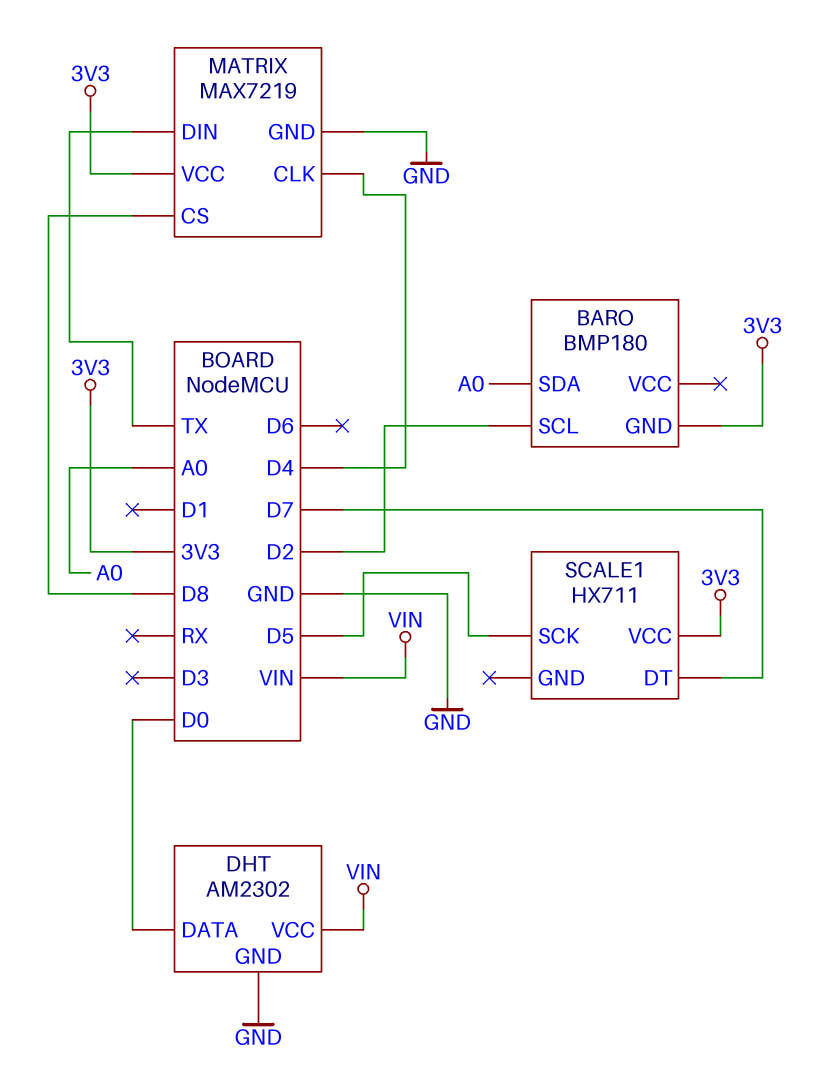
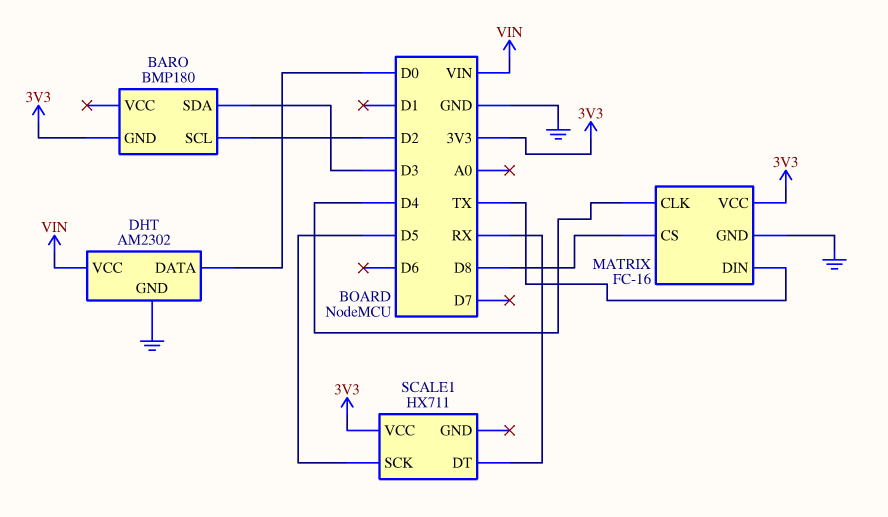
BARO pin SDA: A0 -> D3
MATRIX: MAX7219 -> FC-16
SCALE1 pin DT: D7 -> RX

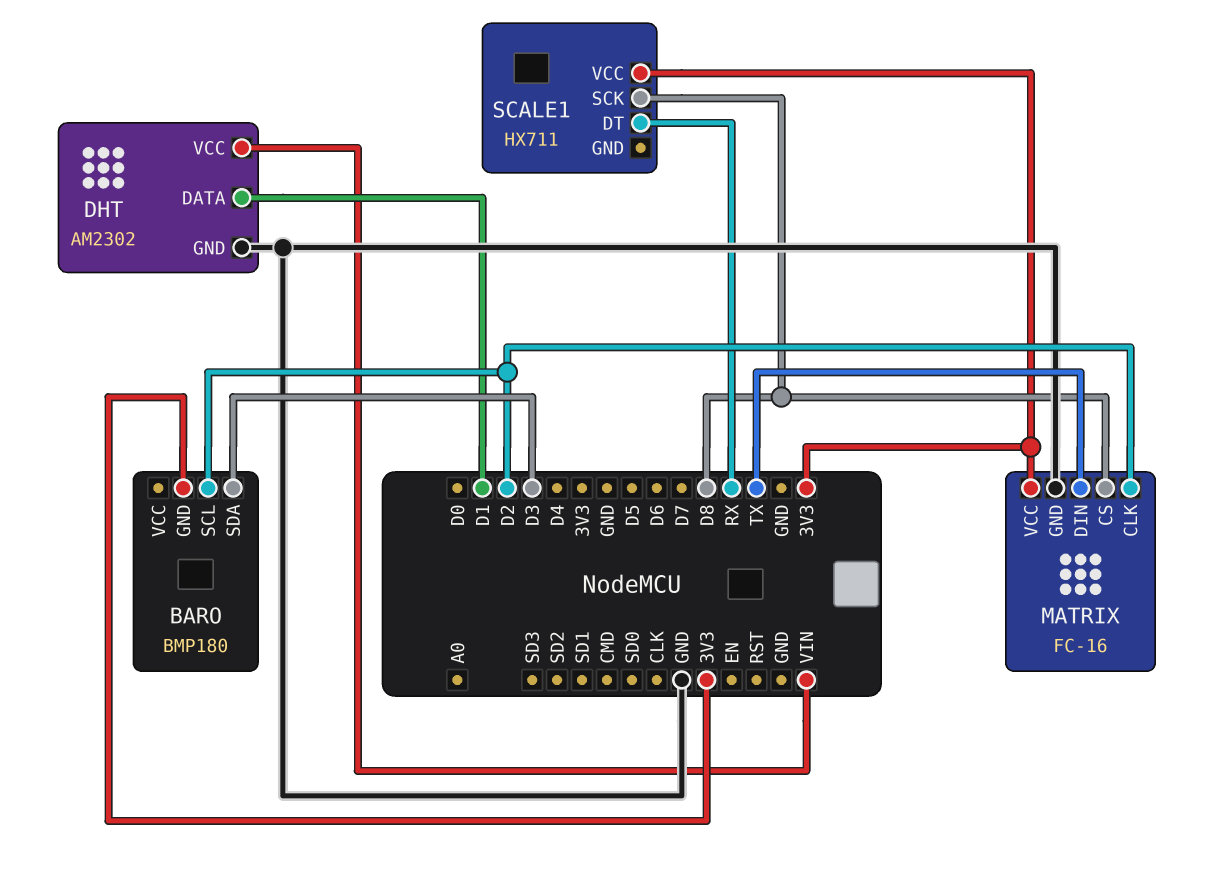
DHT pin DATA: D0 -> D1
MATRIX pin CLK: D4 -> D2
SCALE1 pin SCK: D5 -> D8

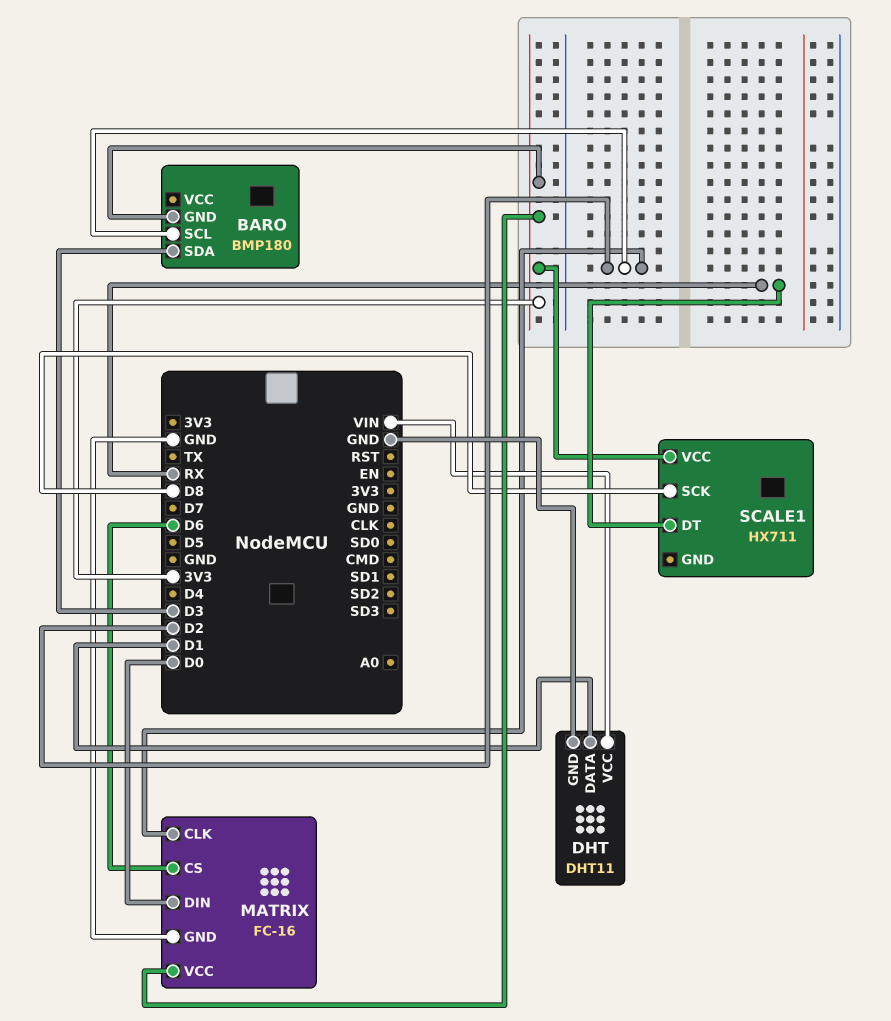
DHT: AM2302 -> DHT11
MATRIX pin CS: D8 -> D6
MATRIX pin DIN: TX -> D0

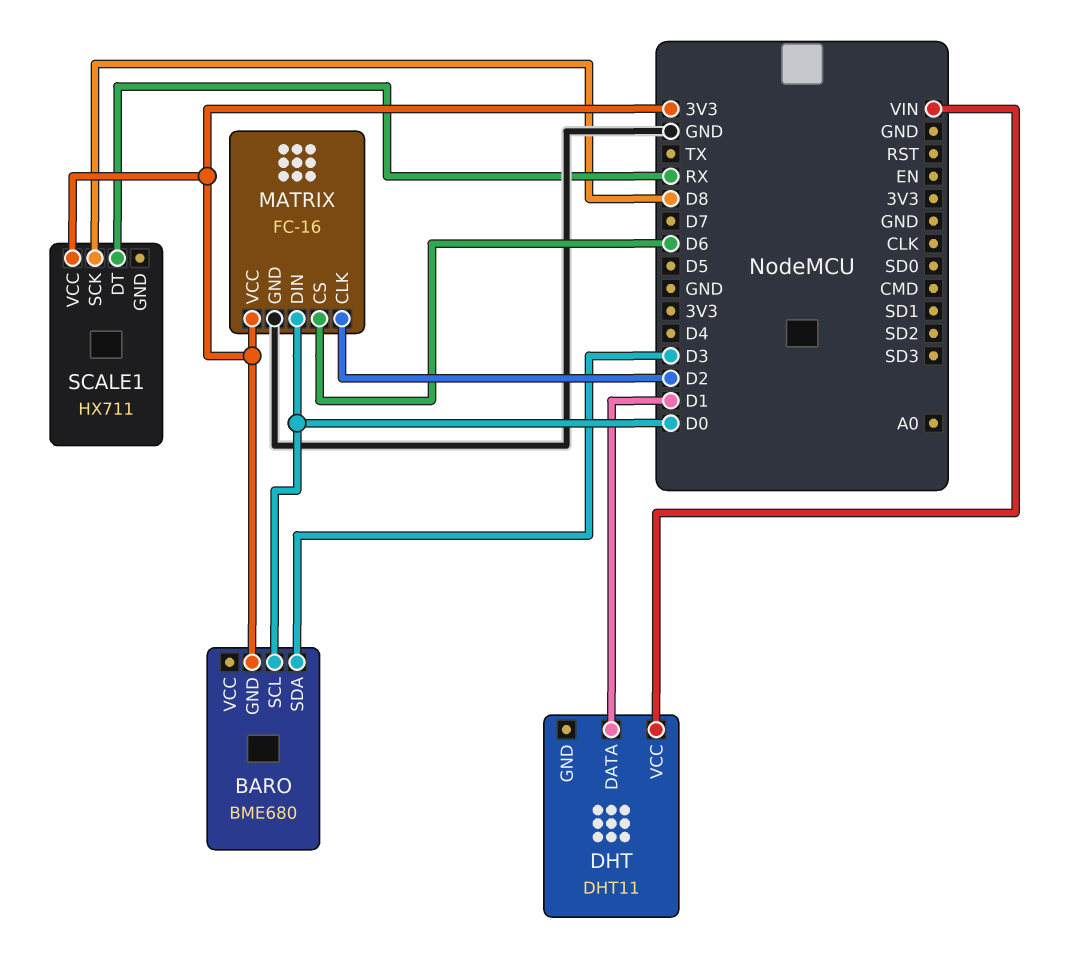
BARO: BMP180 -> BME680
BARO pin SCL: D2 -> D0
DHT pin GND: GND -> none

